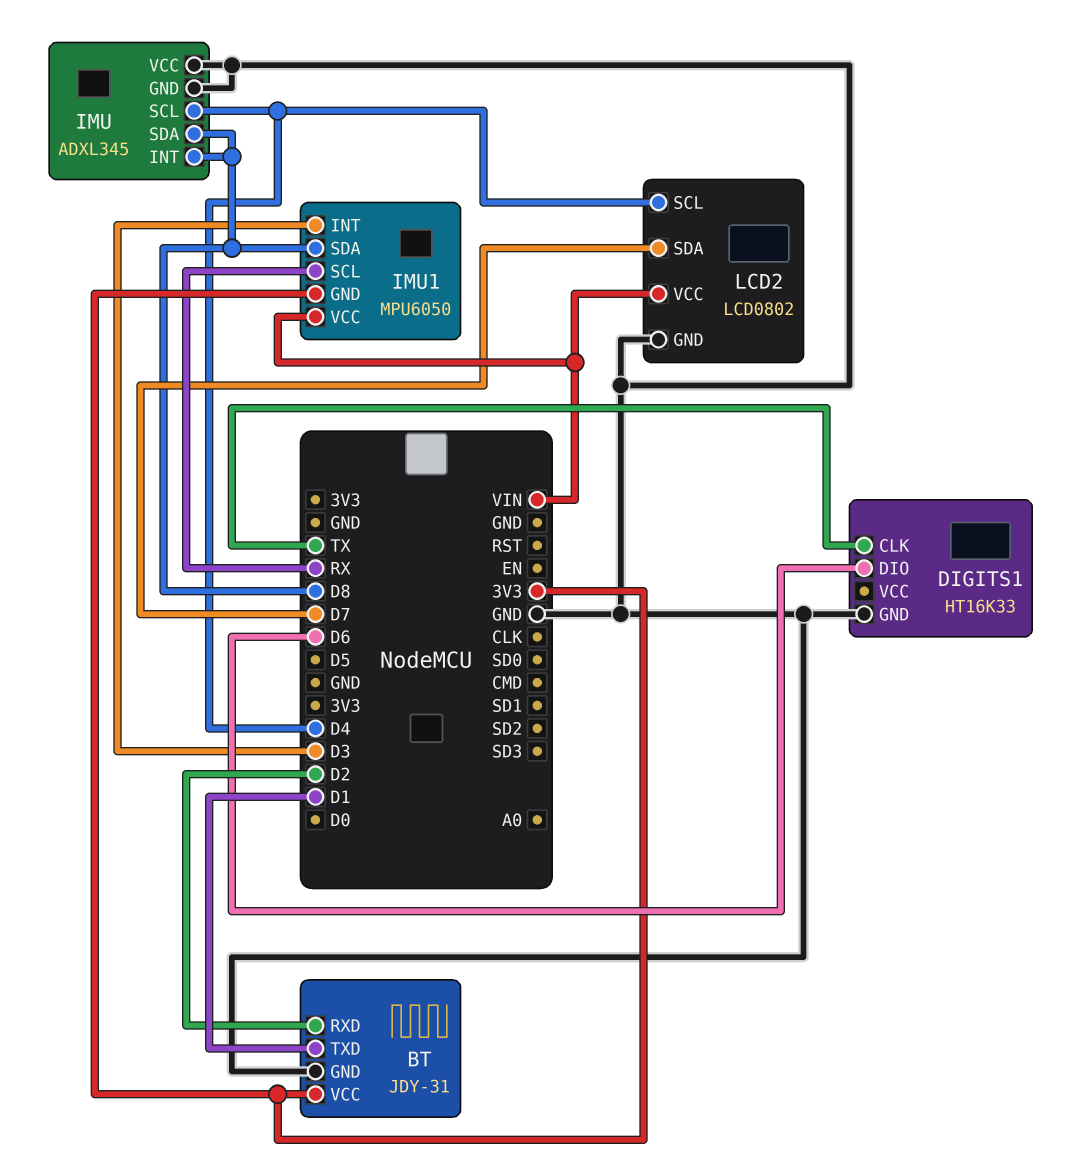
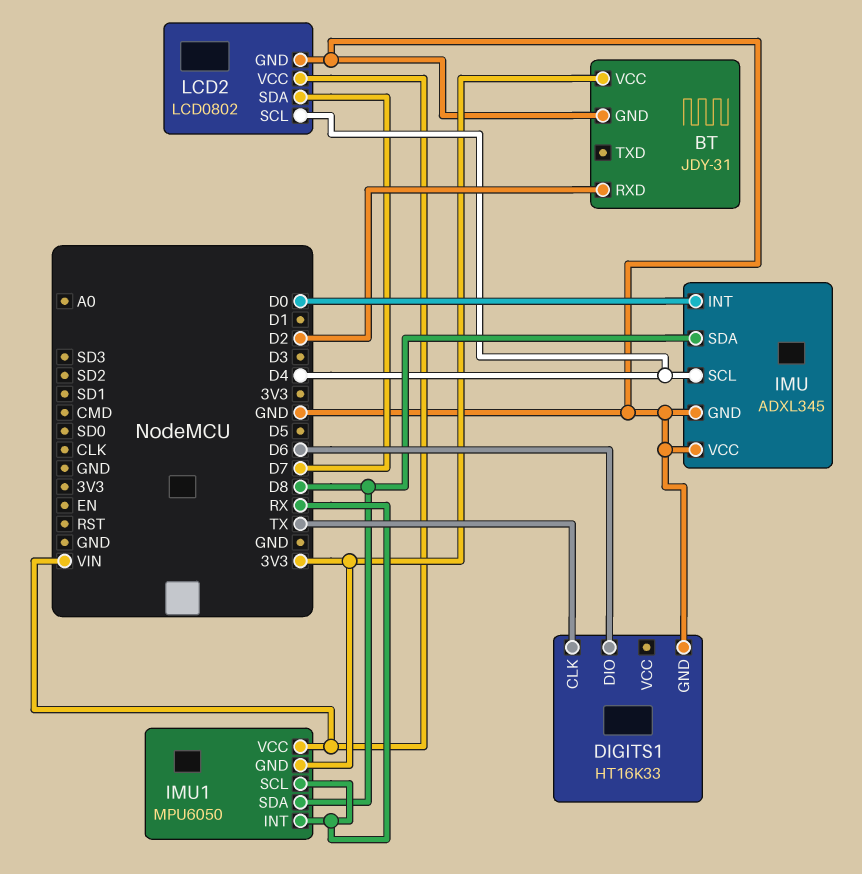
BT pin TXD: D1 -> none
IMU pin INT: D8 -> D0
IMU1 pin INT: D3 -> RX

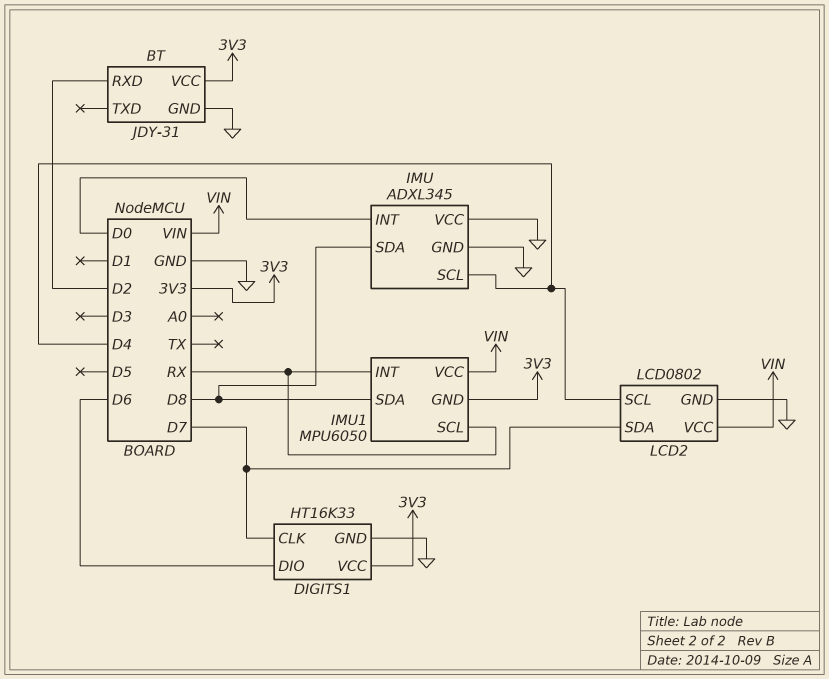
DIGITS1 pin CLK: TX -> D7
DIGITS1 pin VCC: none -> 3V3

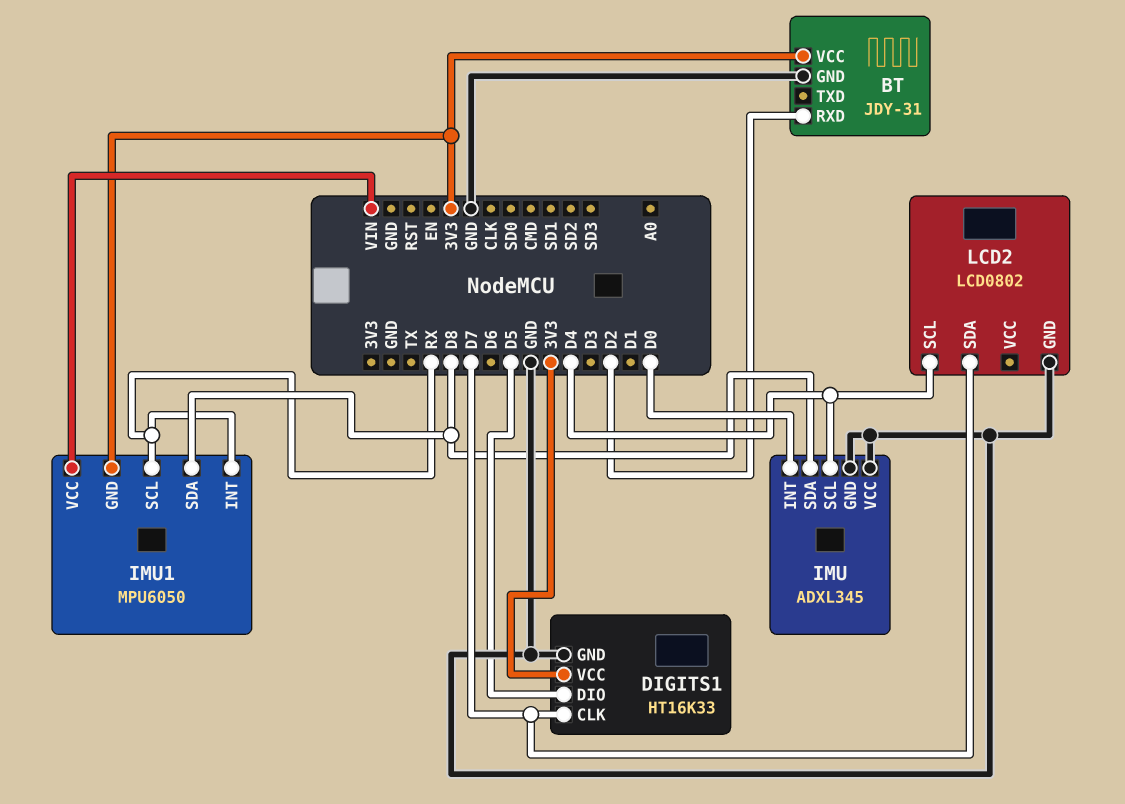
DIGITS1 pin DIO: D6 -> D5
LCD2 pin VCC: VIN -> none

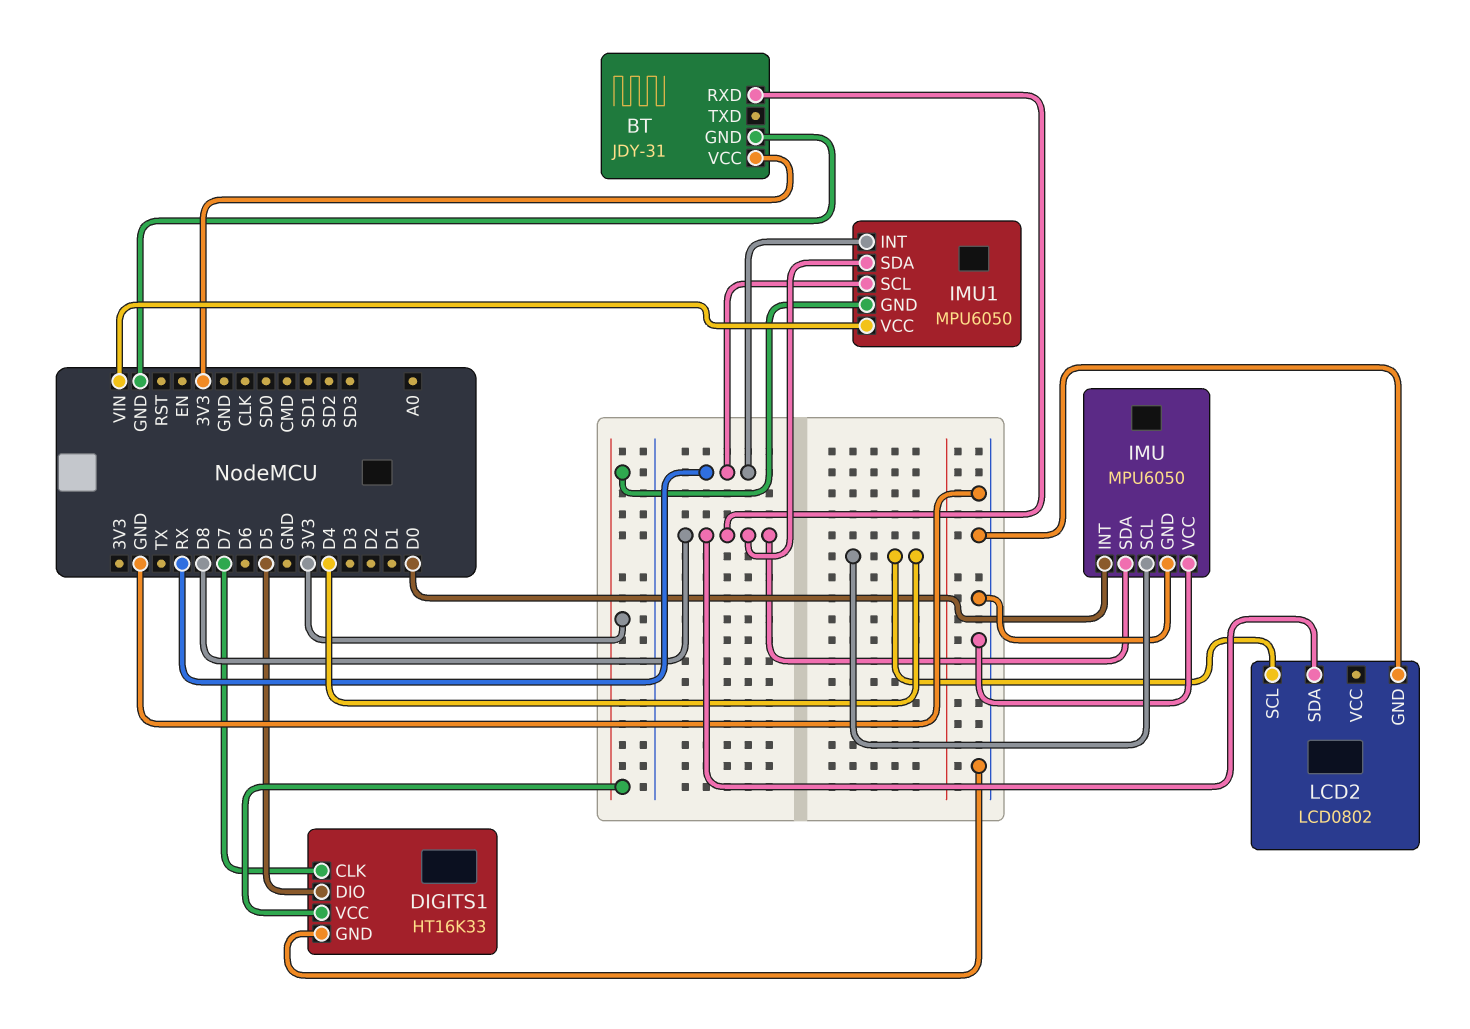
BT pin RXD: D2 -> D8
IMU: ADXL345 -> MPU6050
LCD2 pin SDA: D7 -> D8

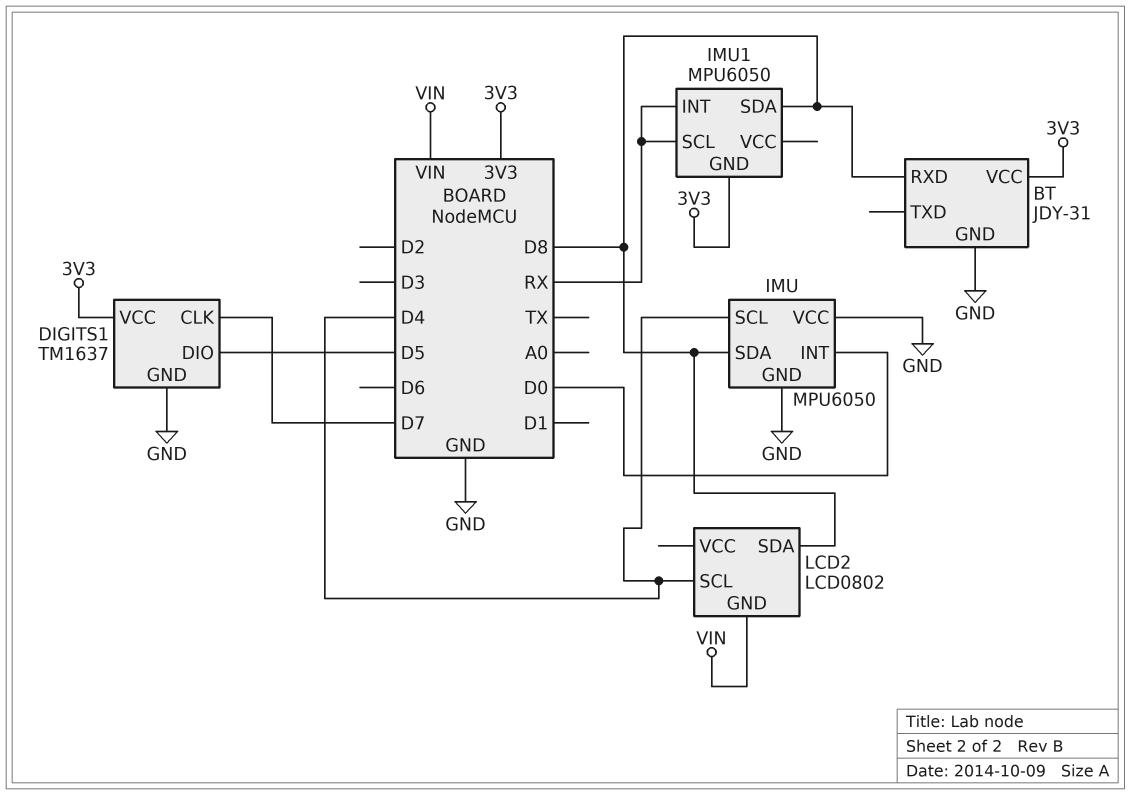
DIGITS1: HT16K33 -> TM1637
IMU1 pin VCC: VIN -> none
LCD2 pin GND: GND -> VIN

